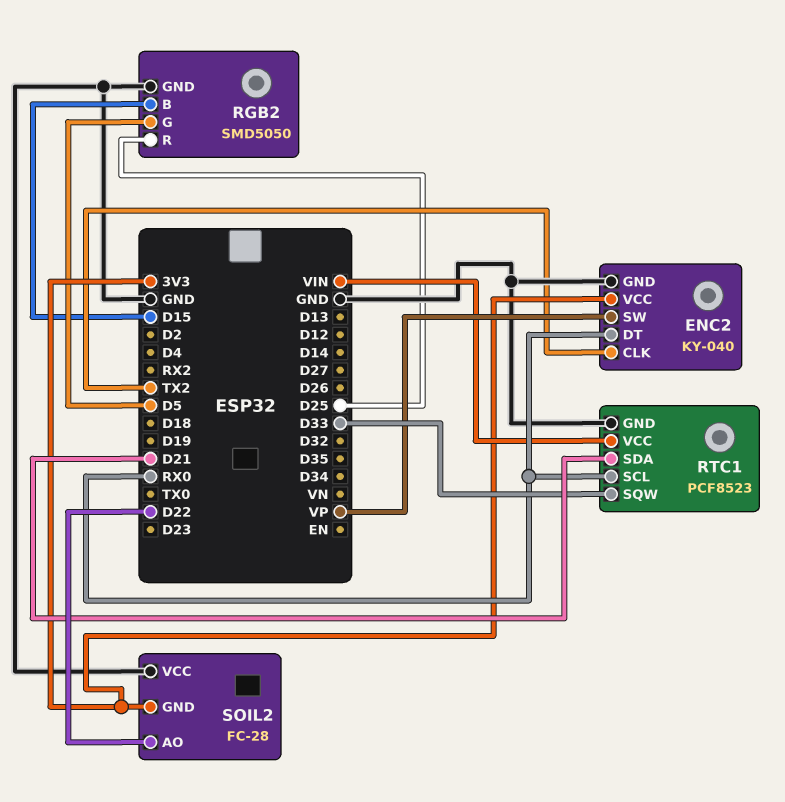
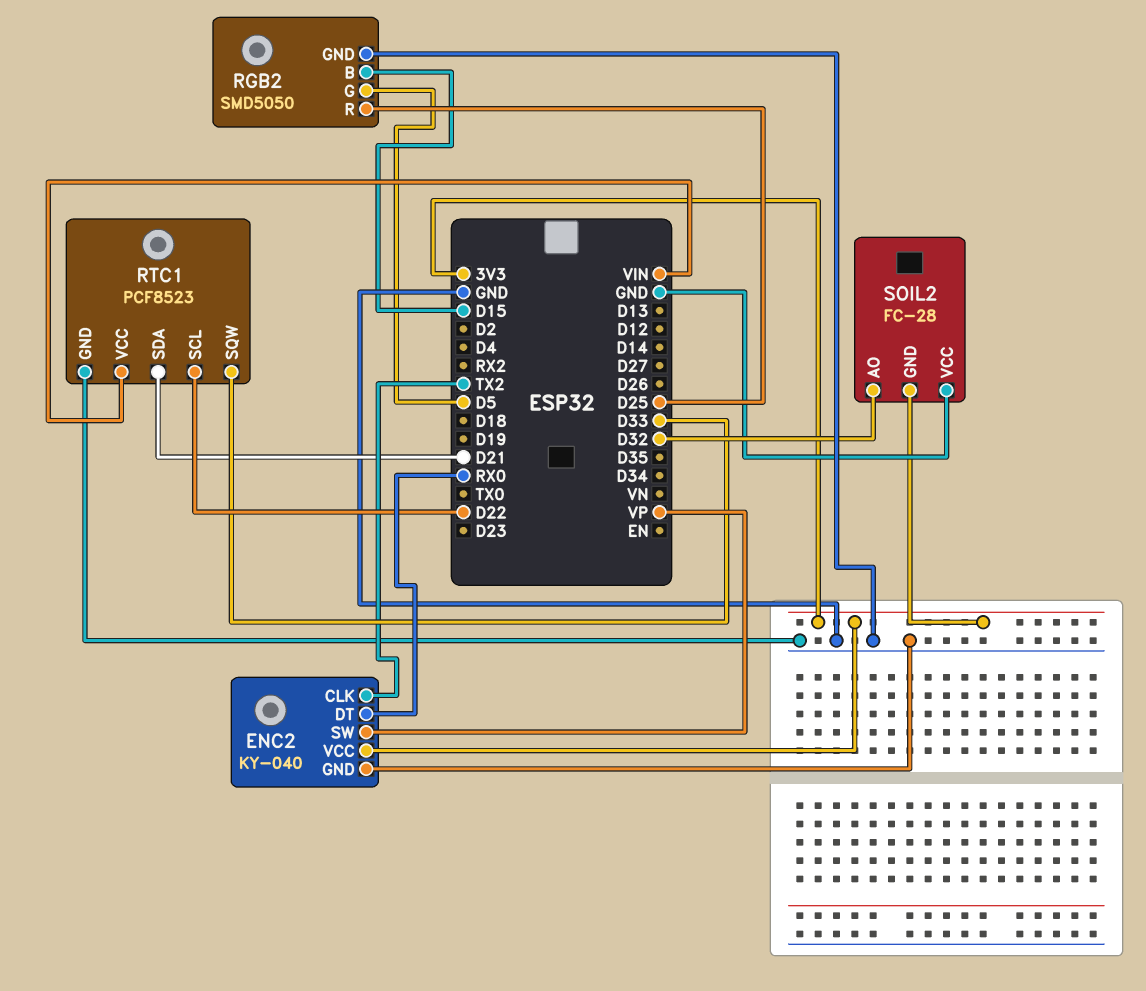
RTC1 pin SCL: RX0 -> D22
SOIL2 pin AO: D22 -> D32

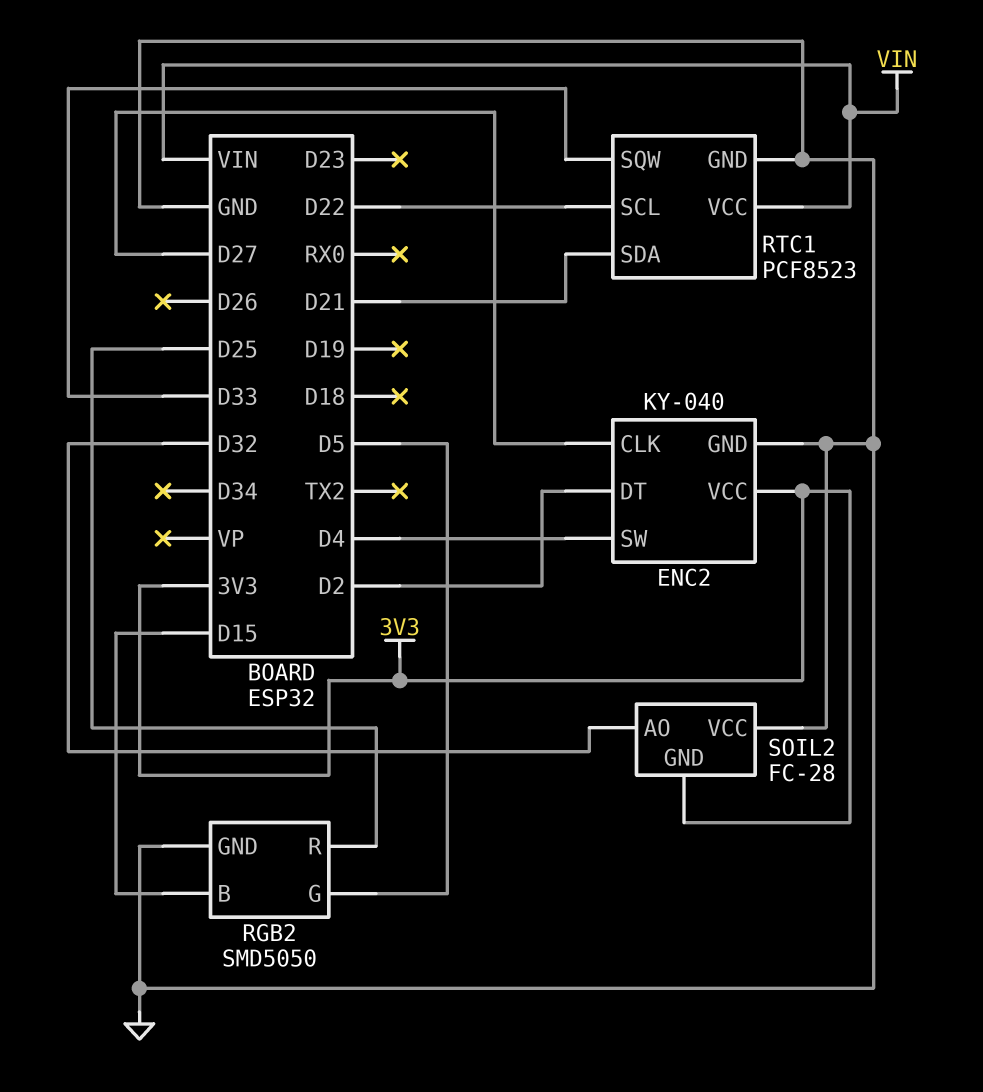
ENC2 pin CLK: TX2 -> D27
ENC2 pin DT: RX0 -> D2
ENC2 pin SW: VP -> D4

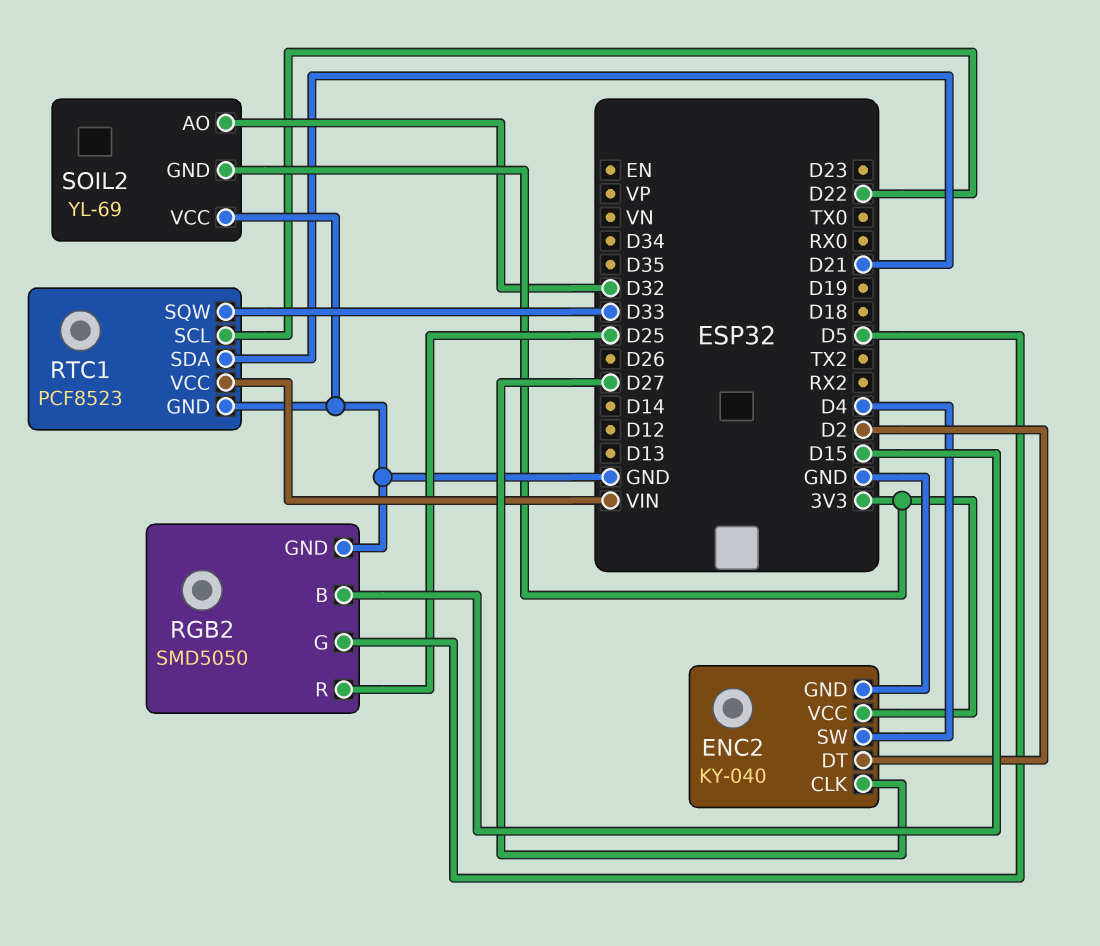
SOIL2: FC-28 -> YL-69

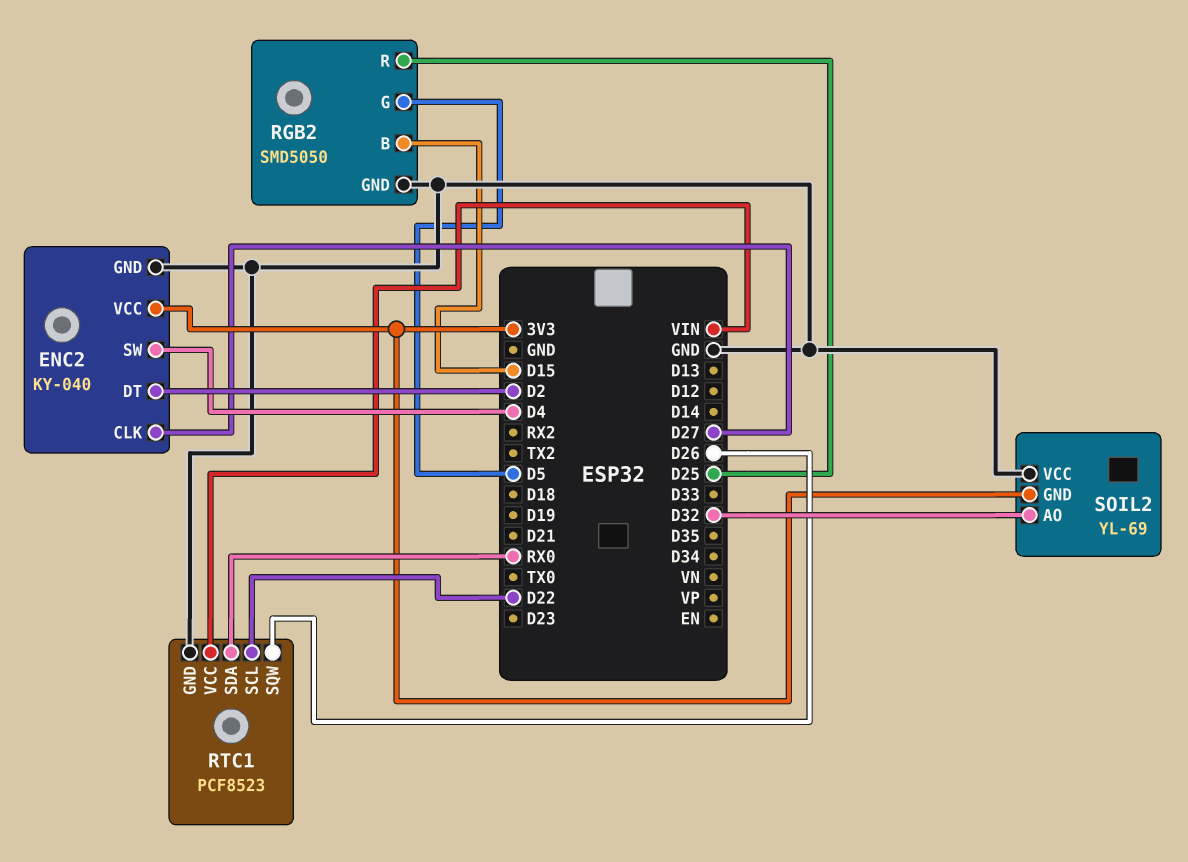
RTC1 pin SDA: D21 -> RX0
RTC1 pin SQW: D33 -> D26

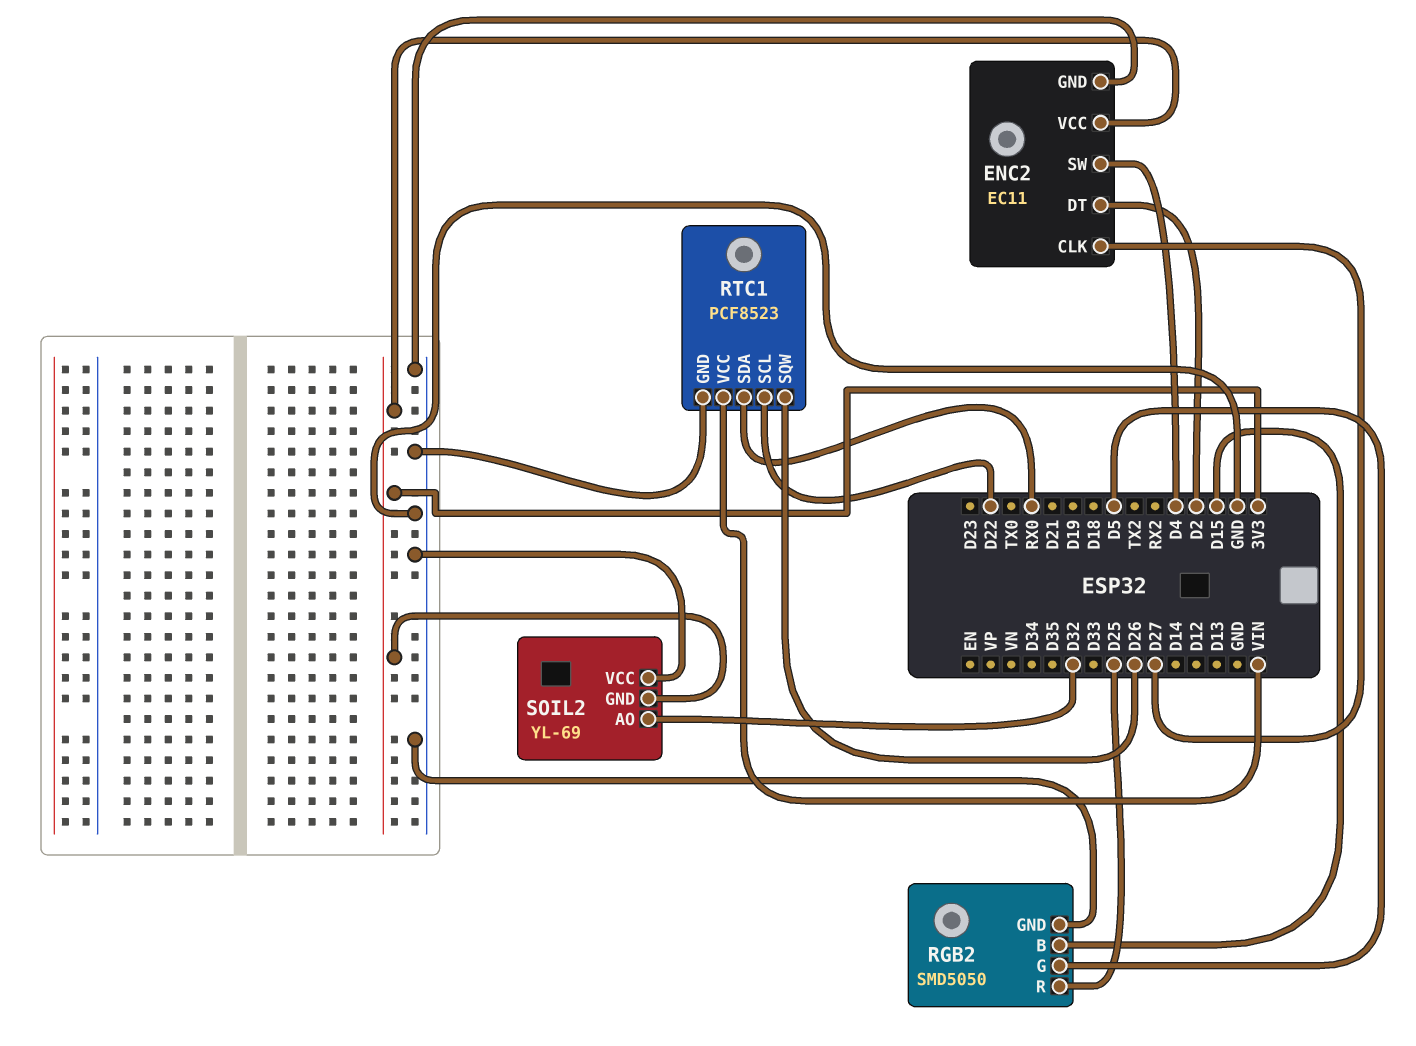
ENC2: KY-040 -> EC11

